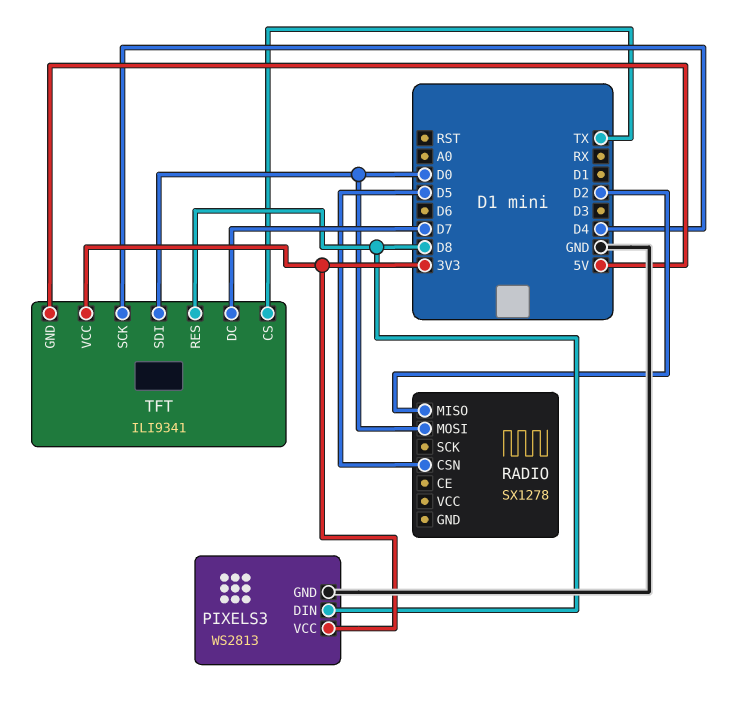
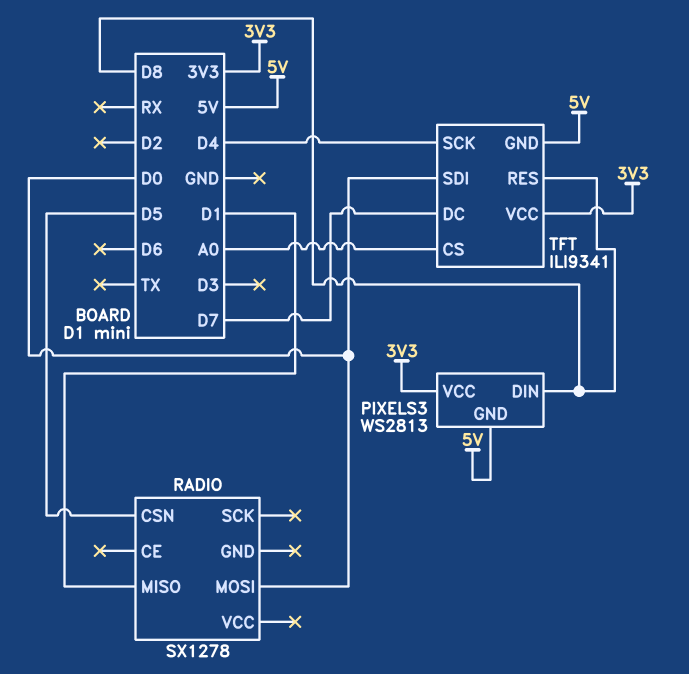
PIXELS3 pin GND: GND -> 5V
RADIO pin MISO: D2 -> D1
TFT pin CS: TX -> A0

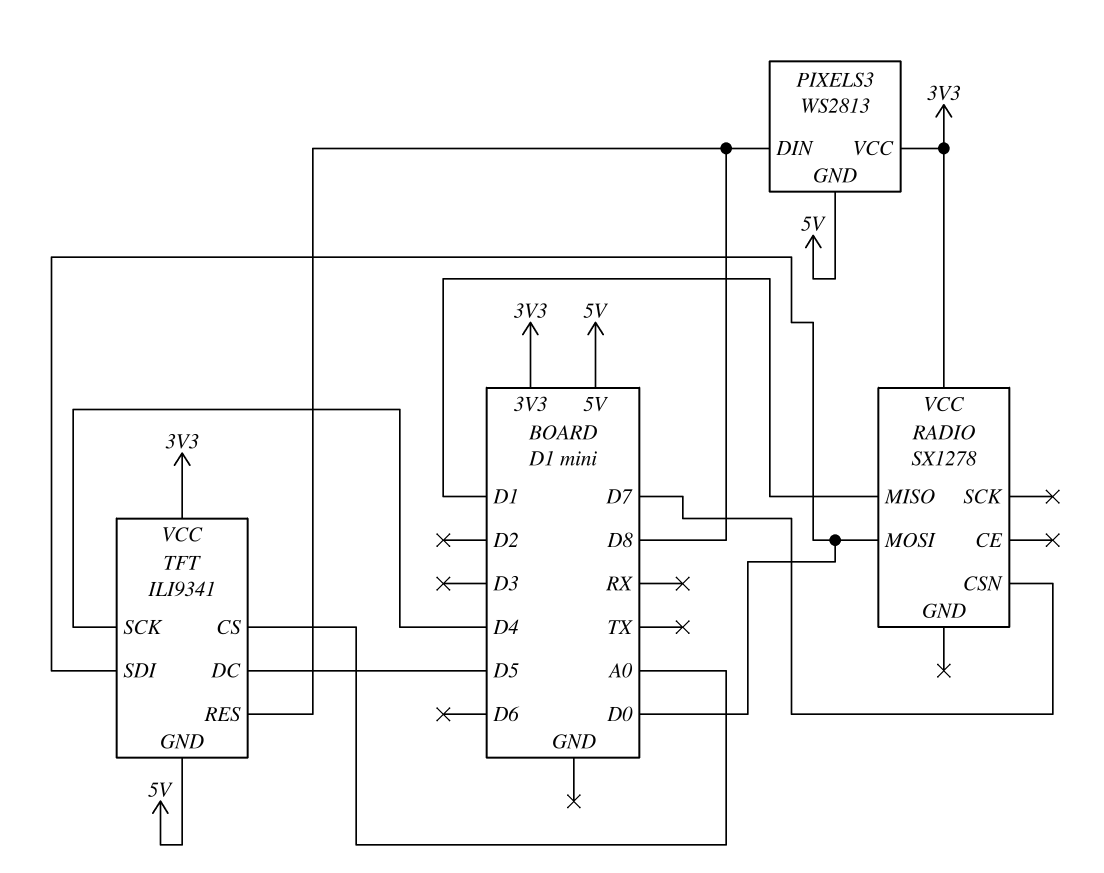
RADIO pin CSN: D5 -> D7
RADIO pin VCC: none -> 3V3
TFT pin DC: D7 -> D5

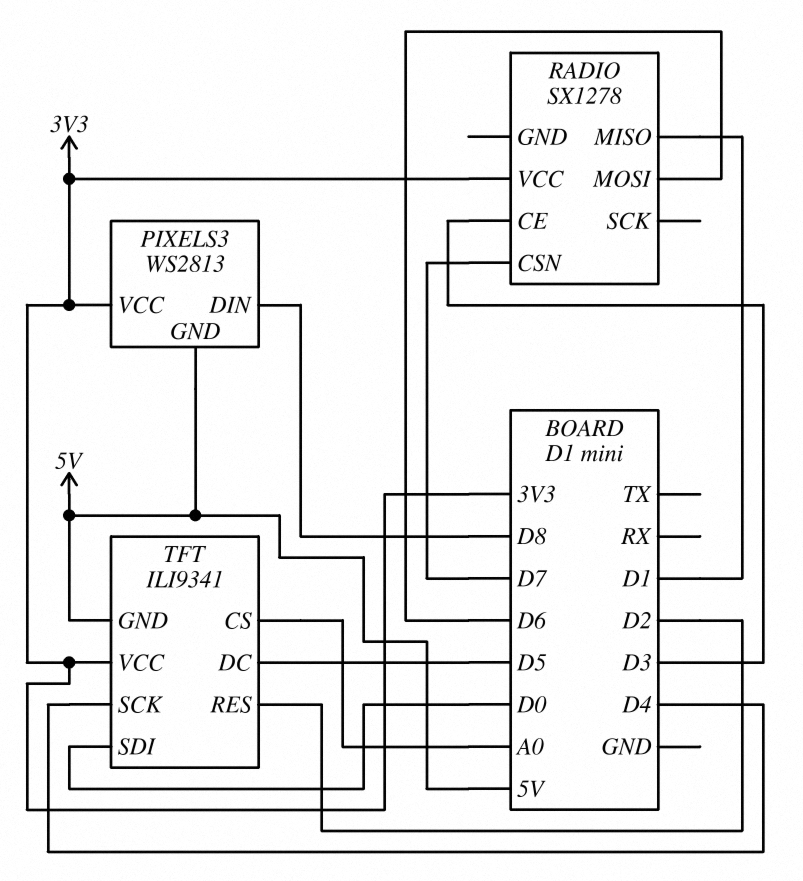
RADIO pin CE: none -> D3
RADIO pin MOSI: D0 -> D6
TFT pin RES: D8 -> D2

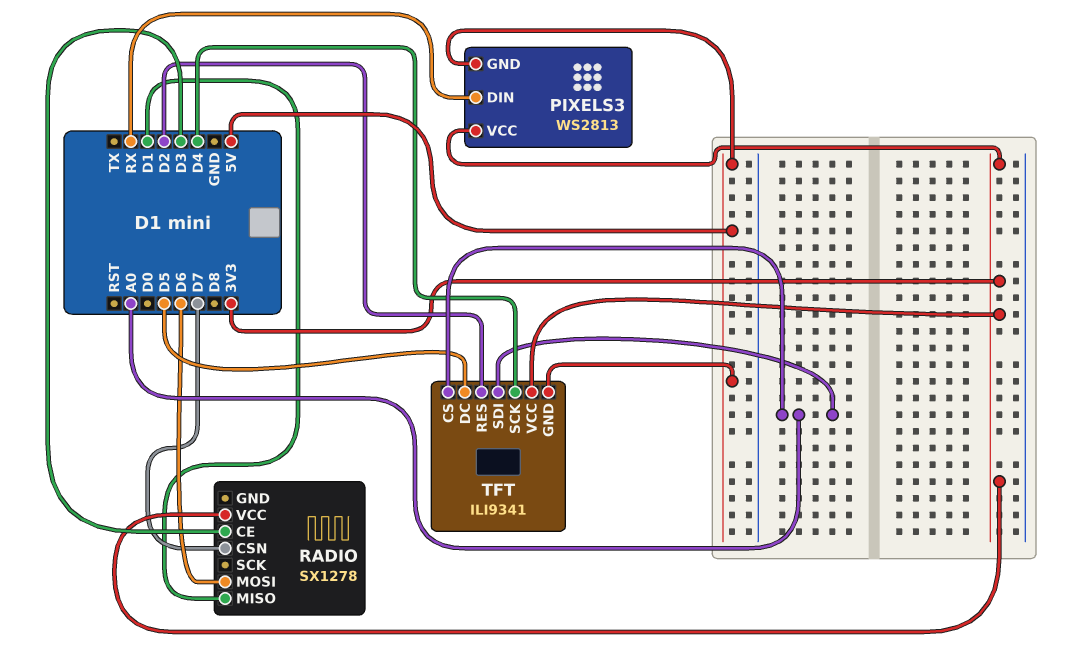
PIXELS3 pin DIN: D8 -> RX
TFT pin SDI: D0 -> A0

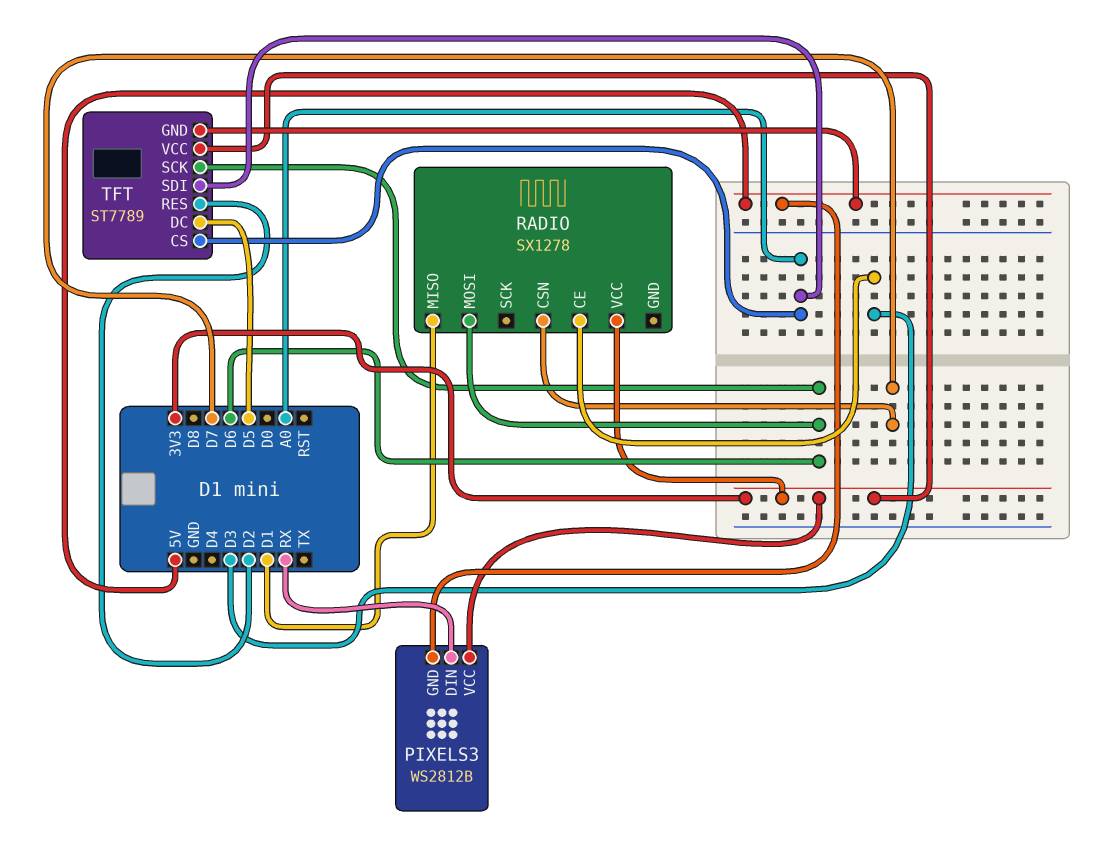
PIXELS3: WS2813 -> WS2812B
TFT: ILI9341 -> ST7789
TFT pin SCK: D4 -> D6

